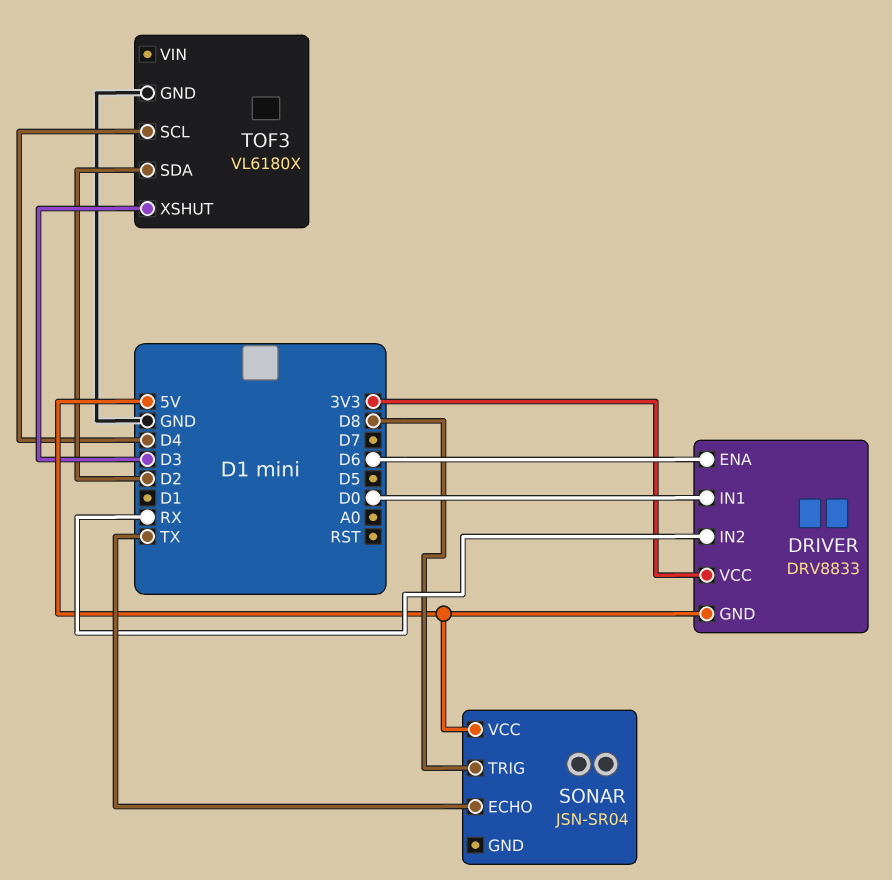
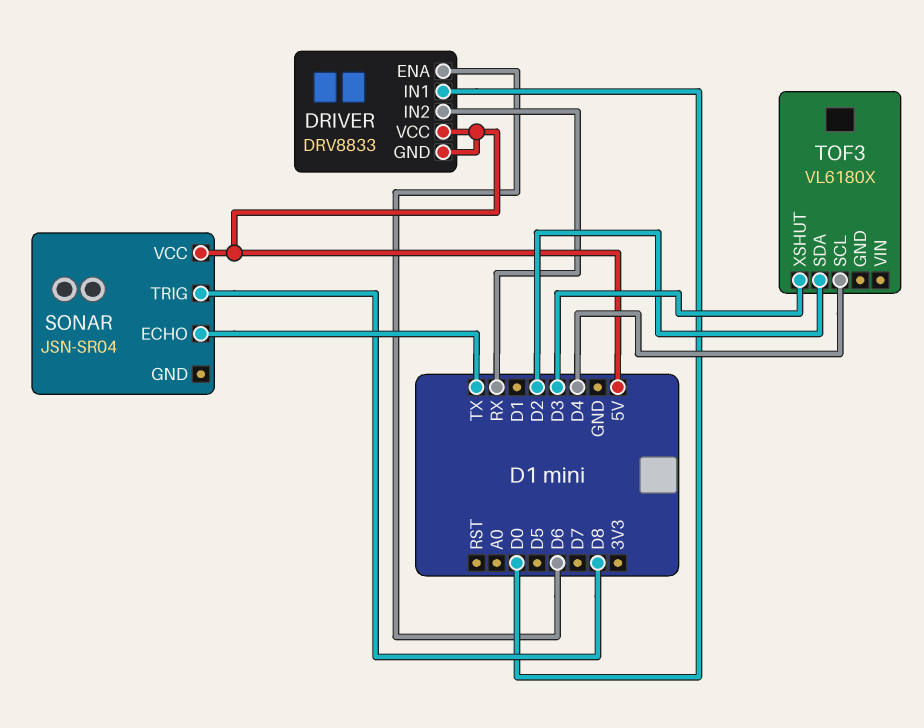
DRIVER pin VCC: 3V3 -> 5V
TOF3 pin GND: GND -> none

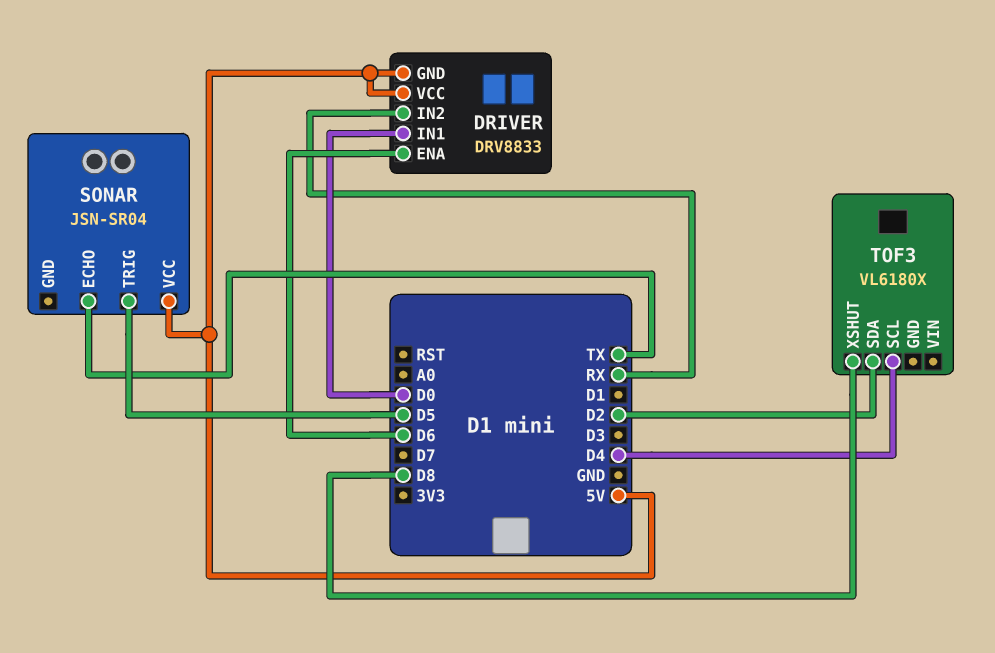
SONAR pin TRIG: D8 -> D5
TOF3 pin XSHUT: D3 -> D8

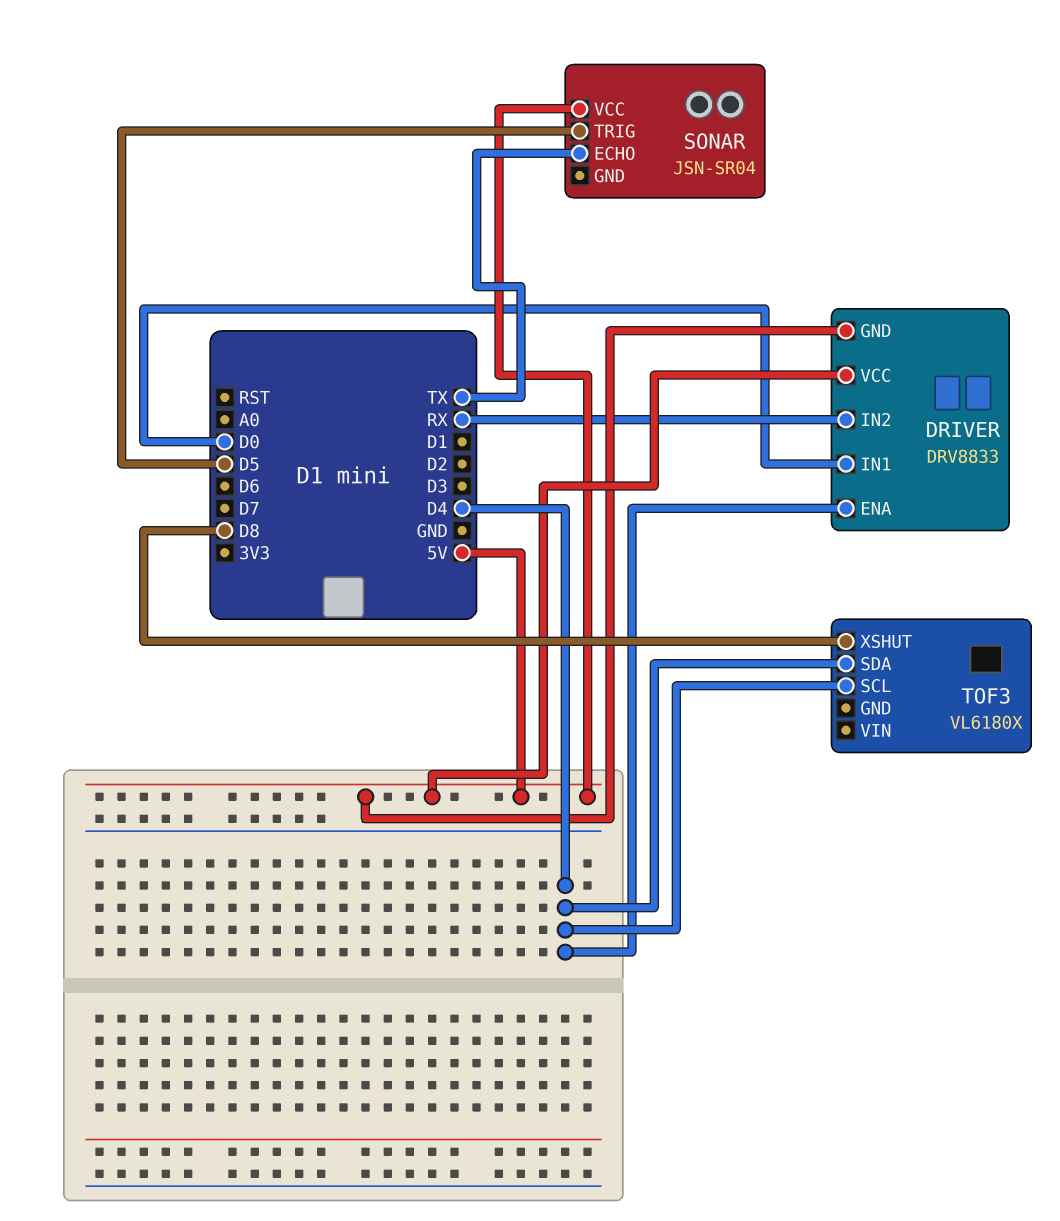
DRIVER pin ENA: D6 -> D4
TOF3 pin SDA: D2 -> D4

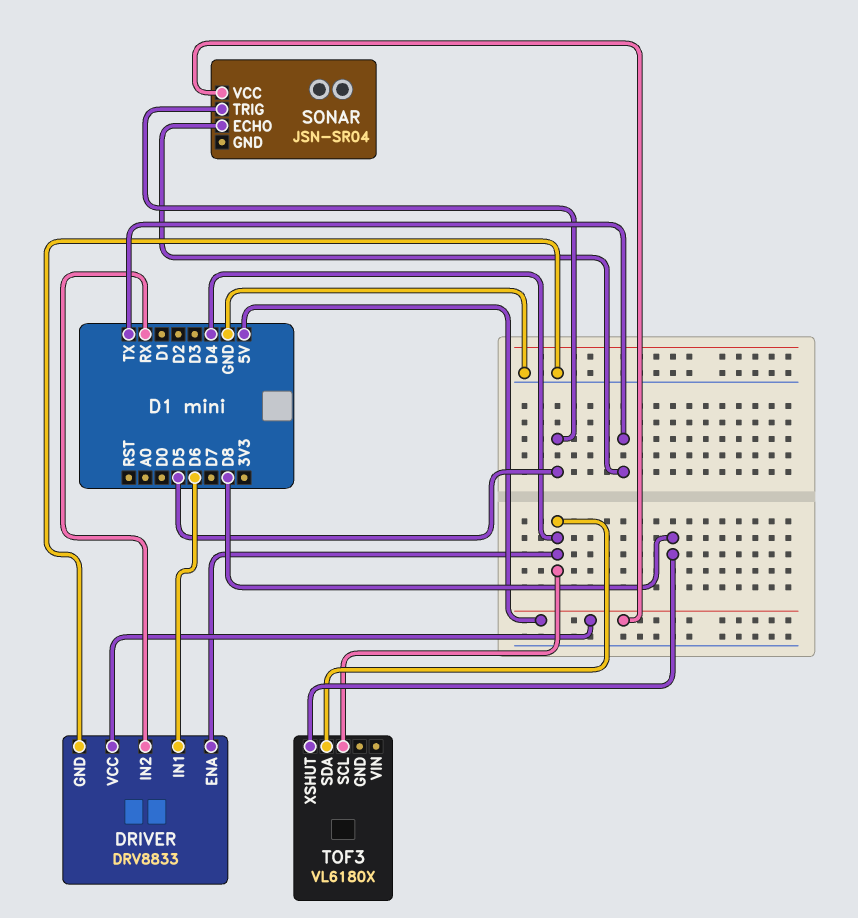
DRIVER pin GND: 5V -> GND
DRIVER pin IN1: D0 -> D6

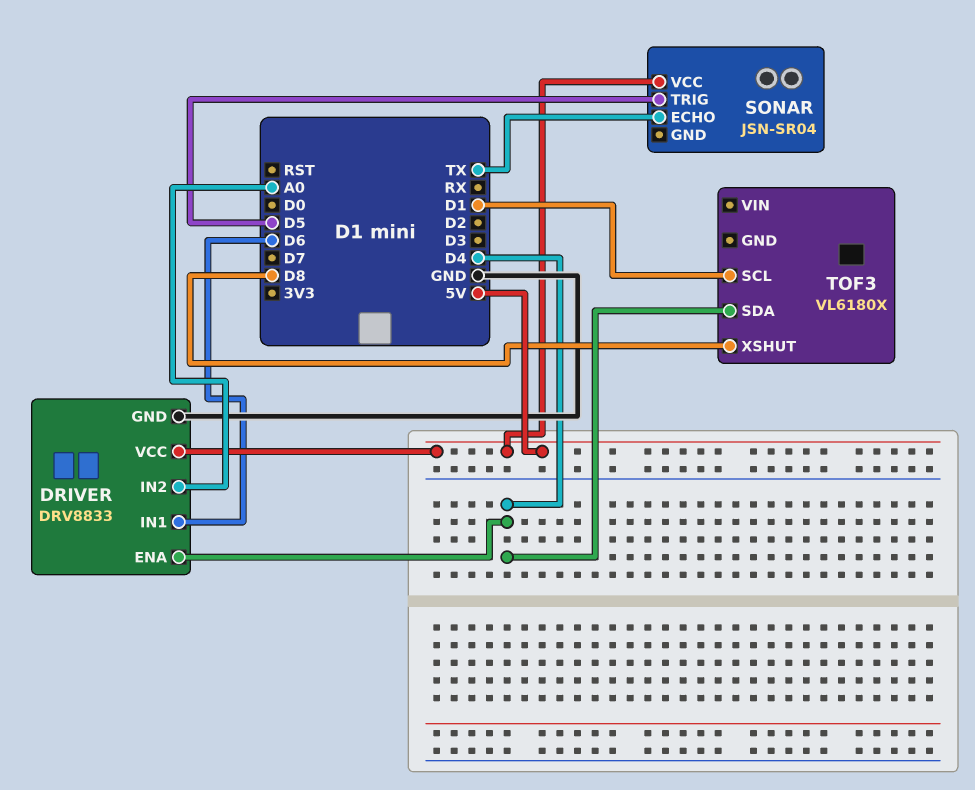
DRIVER pin IN2: RX -> A0
TOF3 pin SCL: D4 -> D1

